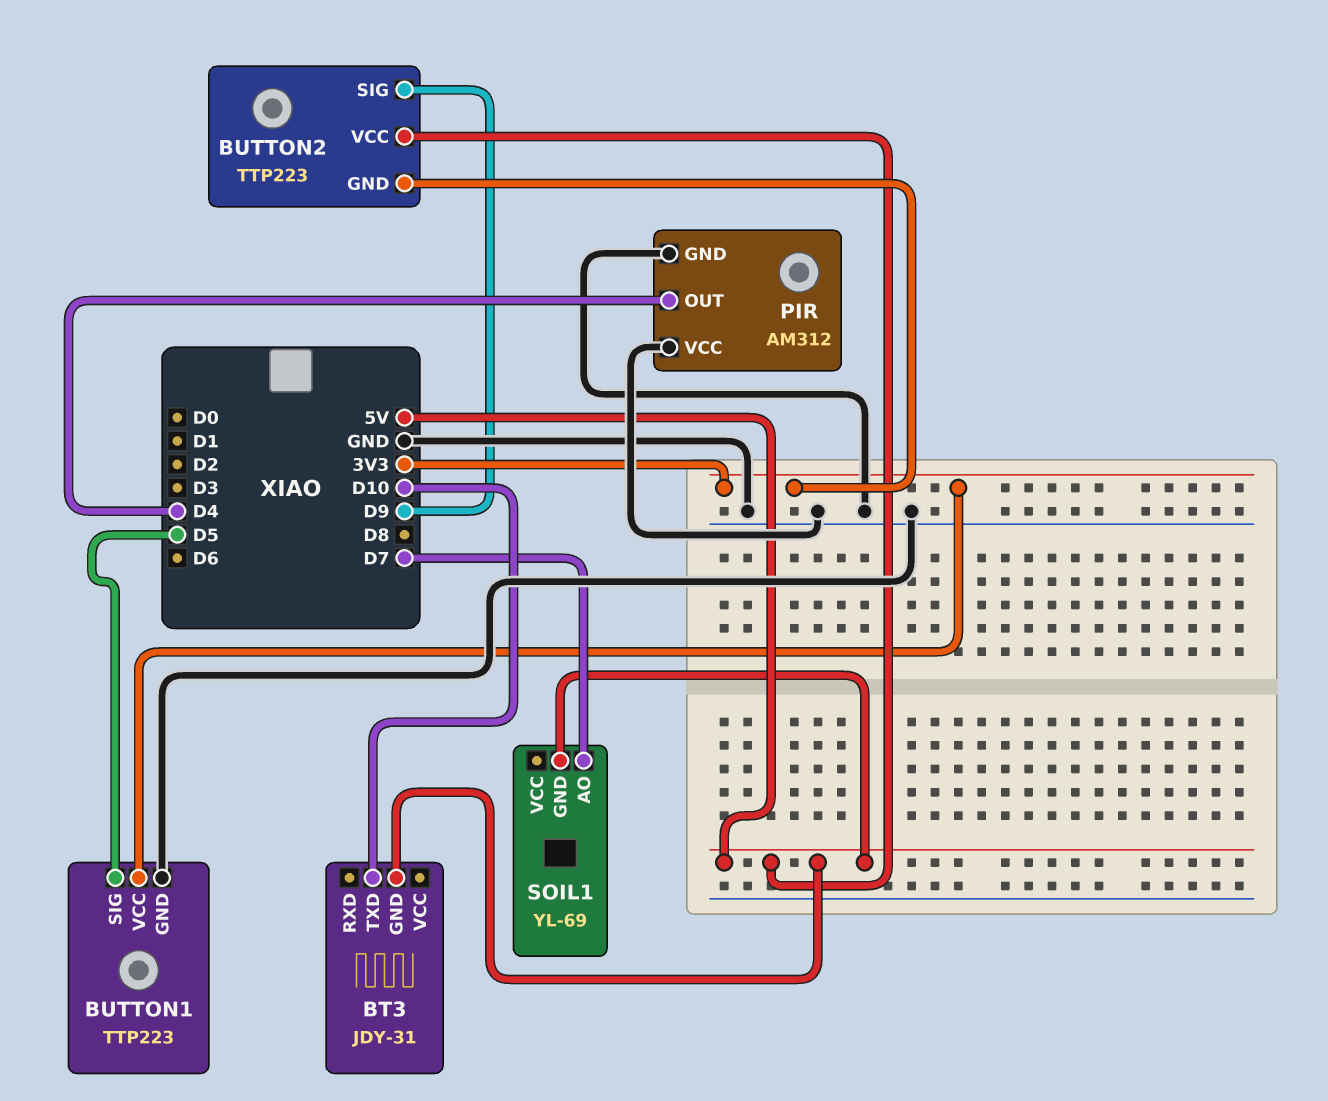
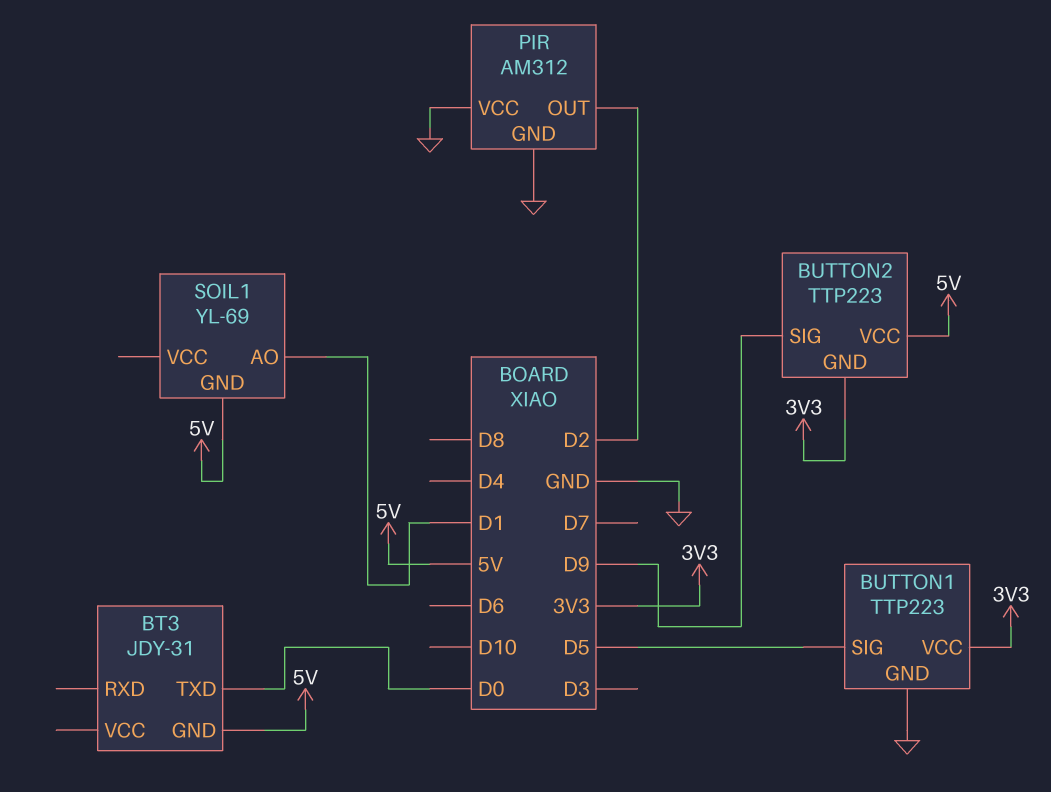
BT3 pin TXD: D10 -> D0
PIR pin OUT: D4 -> D2
SOIL1 pin AO: D7 -> D1

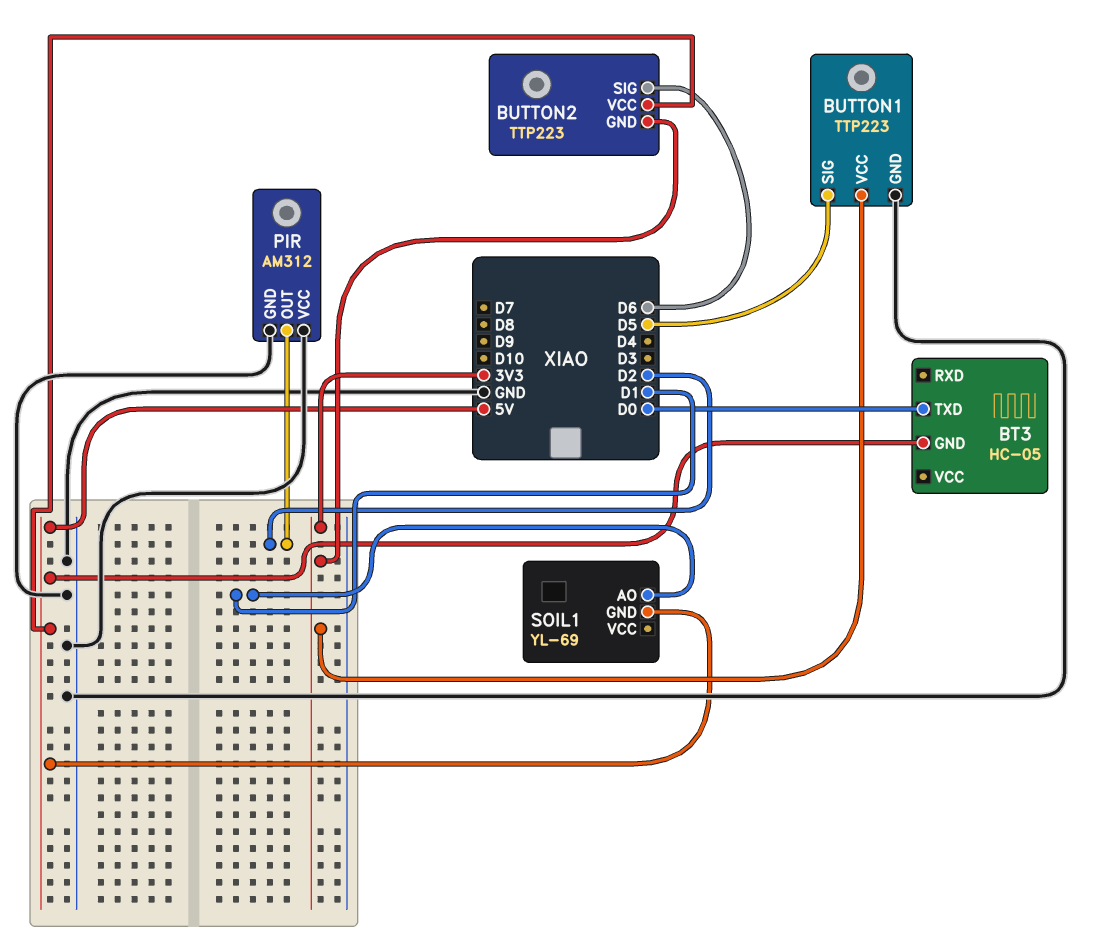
BT3: JDY-31 -> HC-05
BUTTON2 pin SIG: D9 -> D6

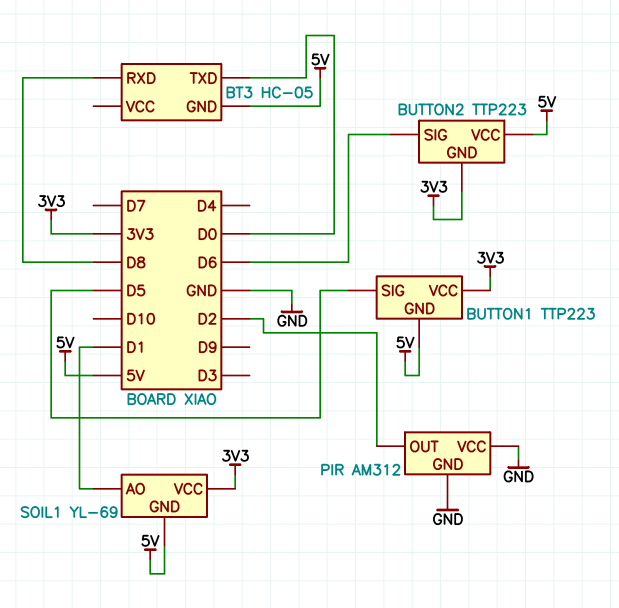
BT3 pin RXD: none -> D8
BUTTON1 pin GND: GND -> 5V
SOIL1 pin VCC: none -> 3V3

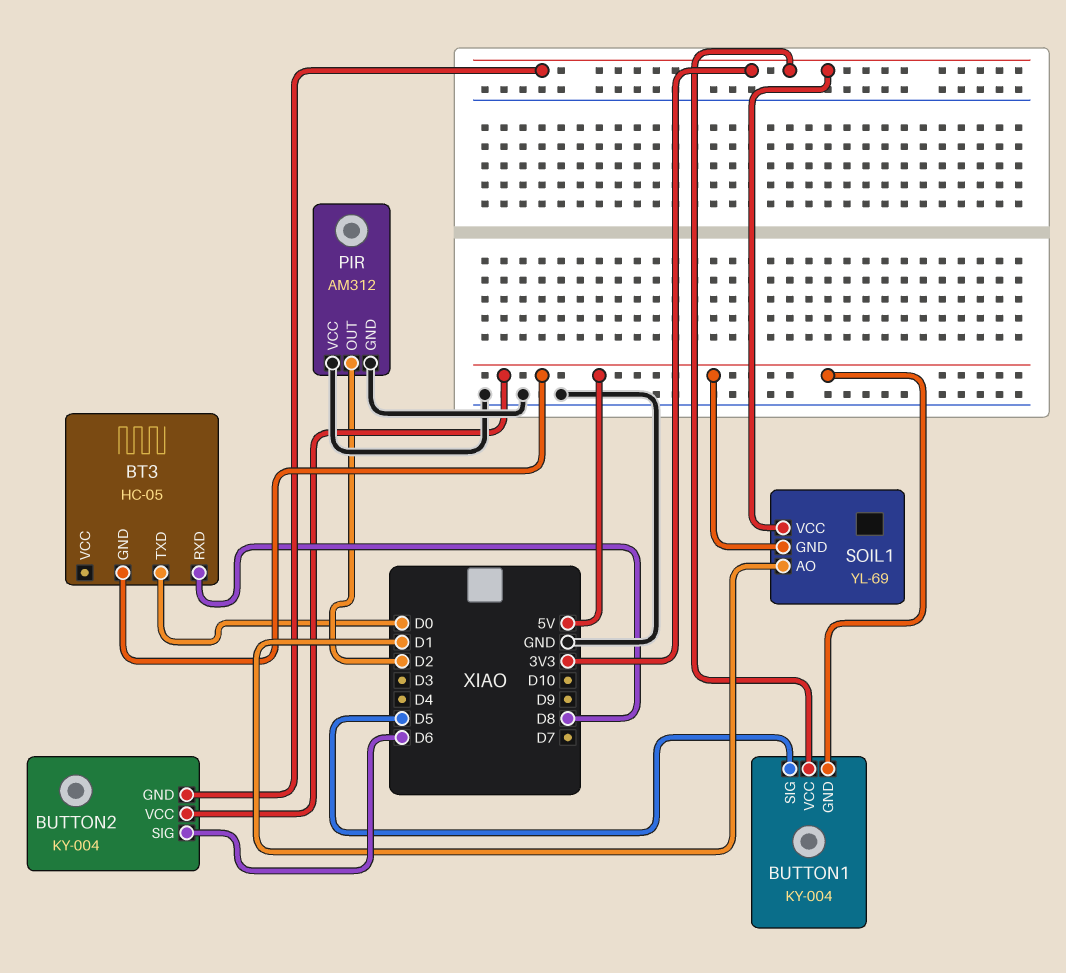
BUTTON1: TTP223 -> KY-004
BUTTON2: TTP223 -> KY-004

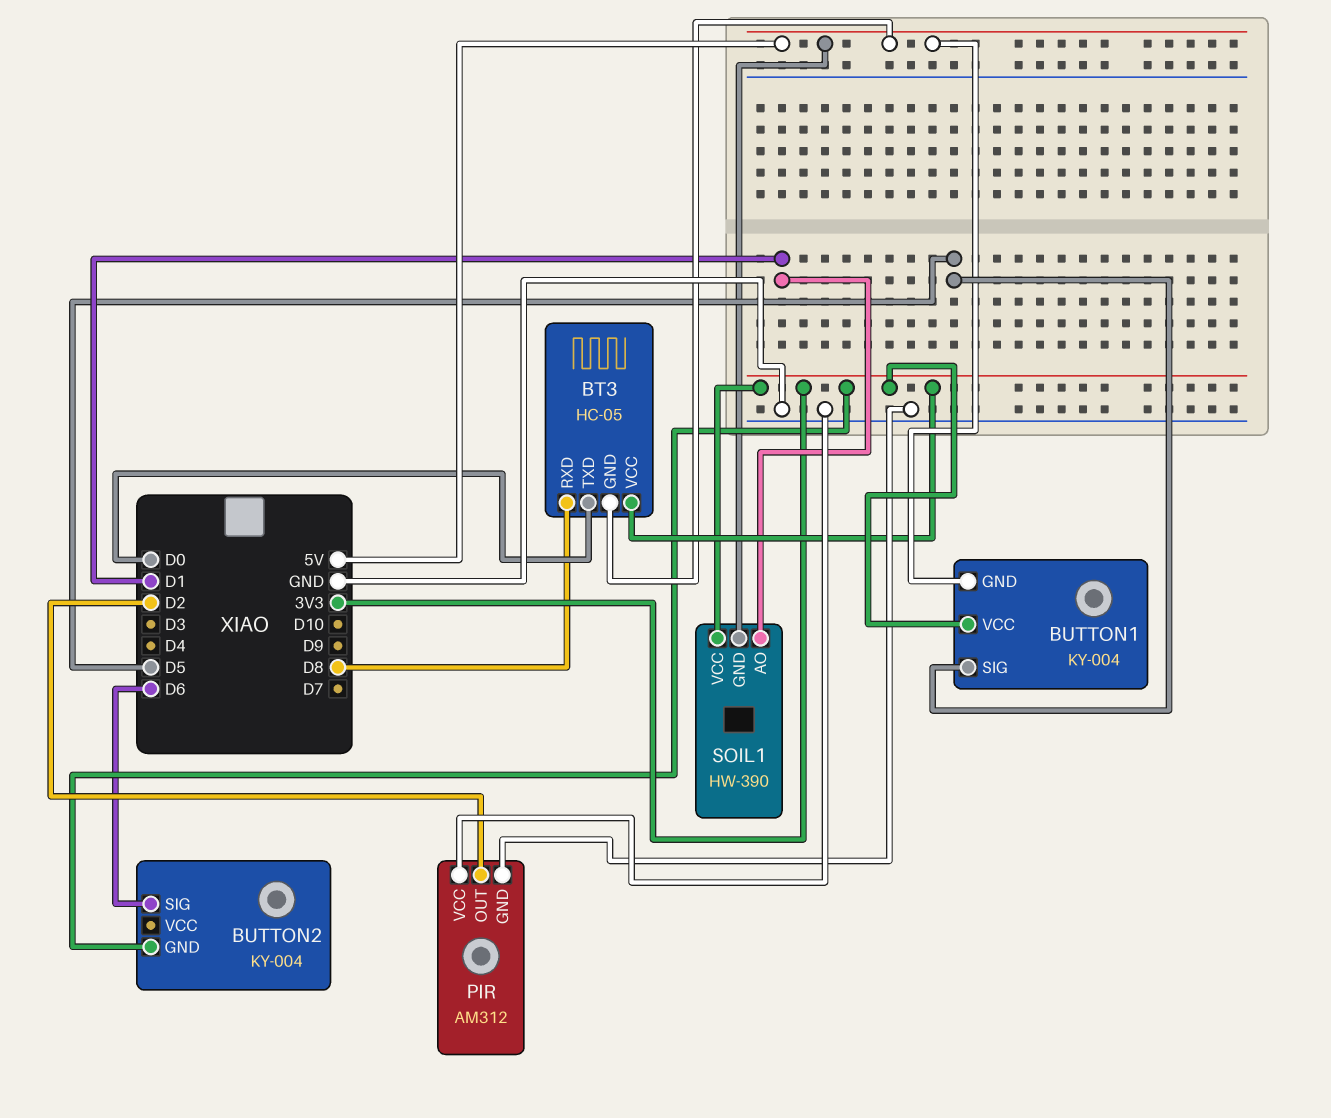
BT3 pin VCC: none -> 3V3
BUTTON2 pin VCC: 5V -> none
SOIL1: YL-69 -> HW-390

